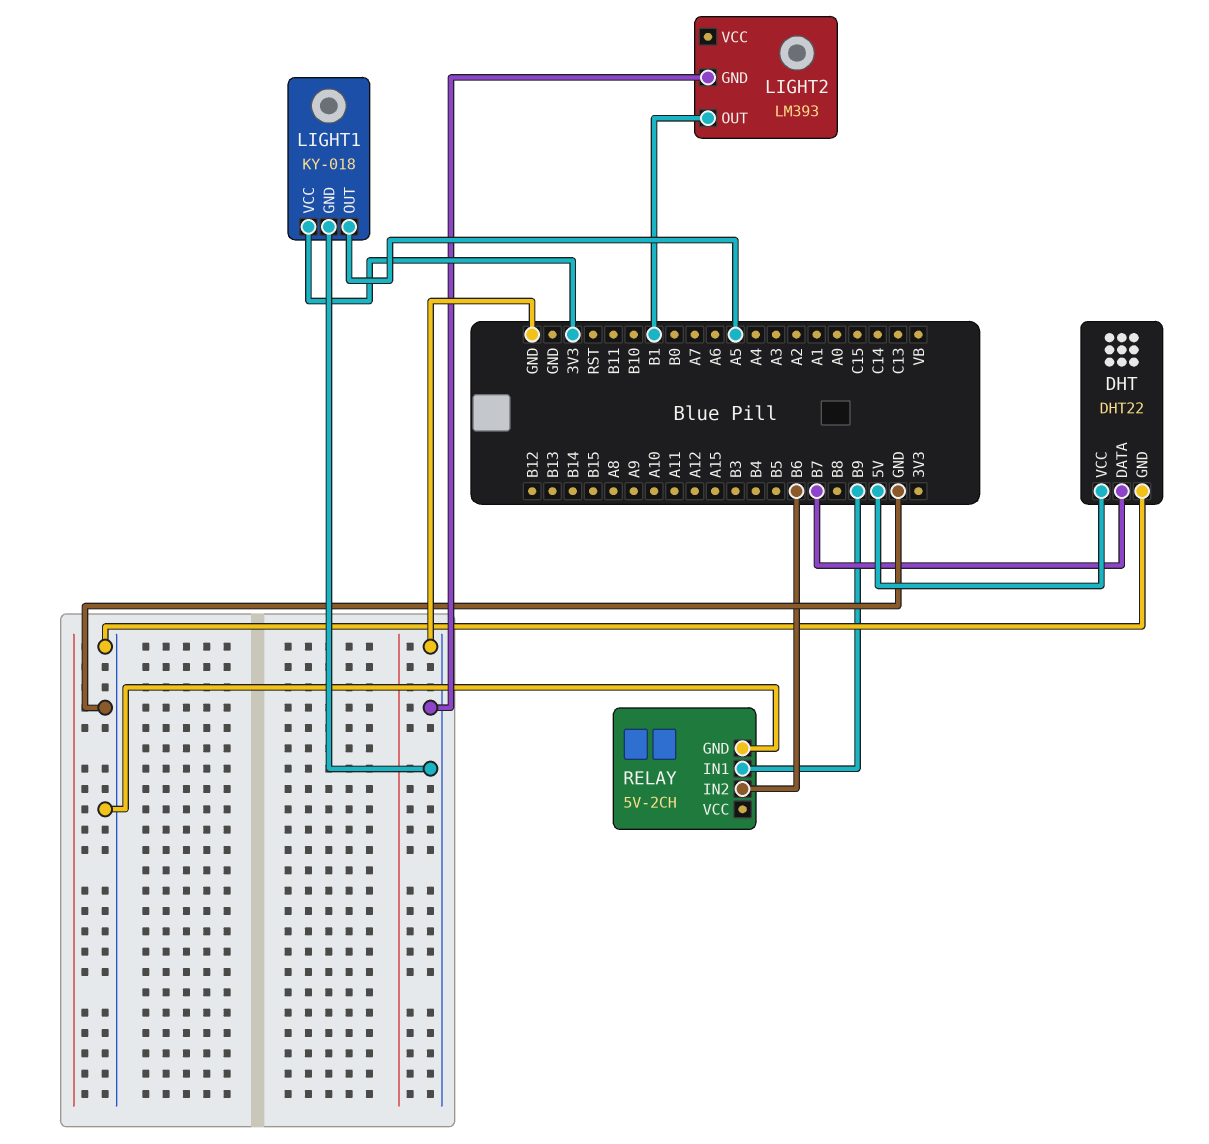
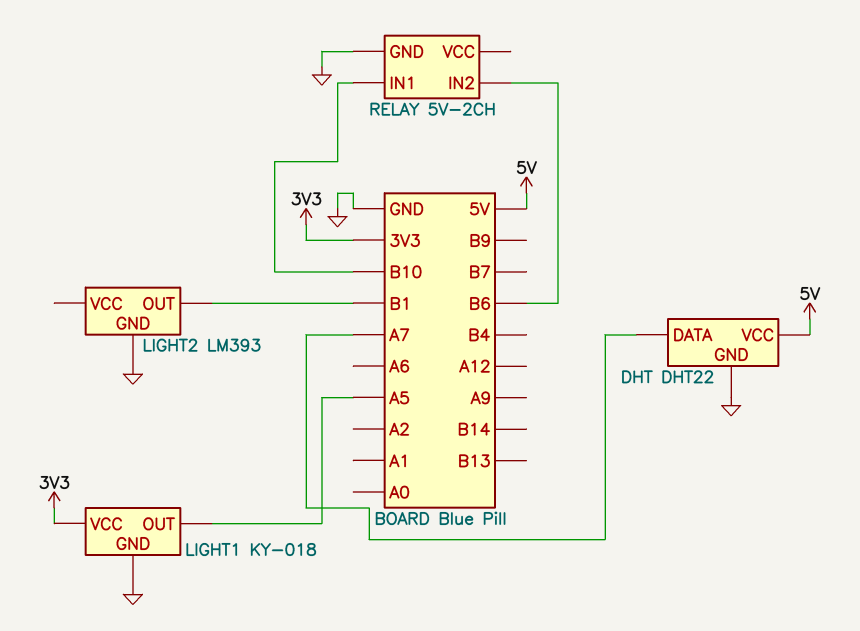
DHT pin DATA: B7 -> A7
RELAY pin IN1: B9 -> B10

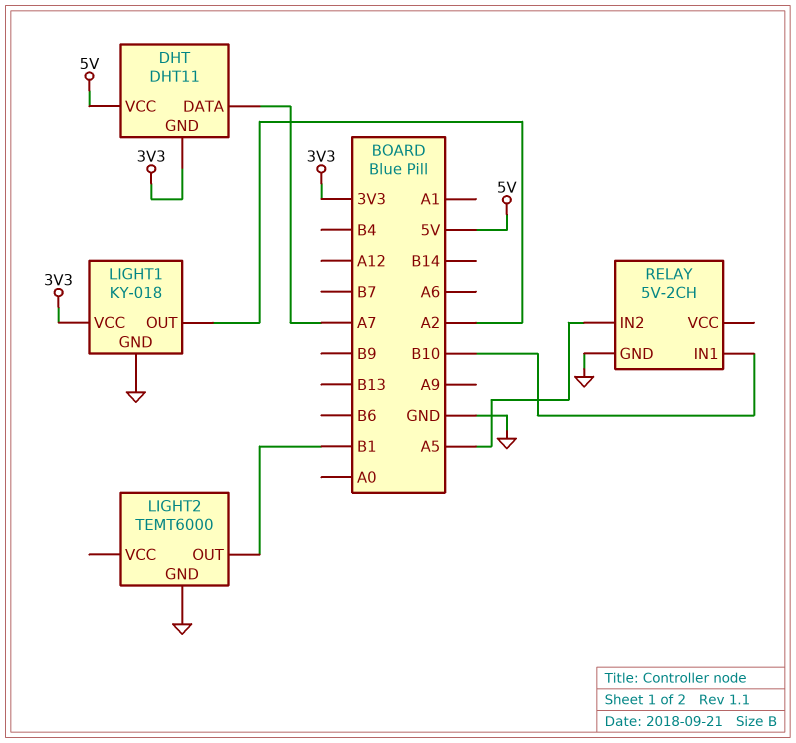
DHT: DHT22 -> DHT11
DHT pin GND: GND -> 3V3
LIGHT1 pin OUT: A5 -> A2
LIGHT2: LM393 -> TEMT6000
RELAY pin IN2: B6 -> A5

